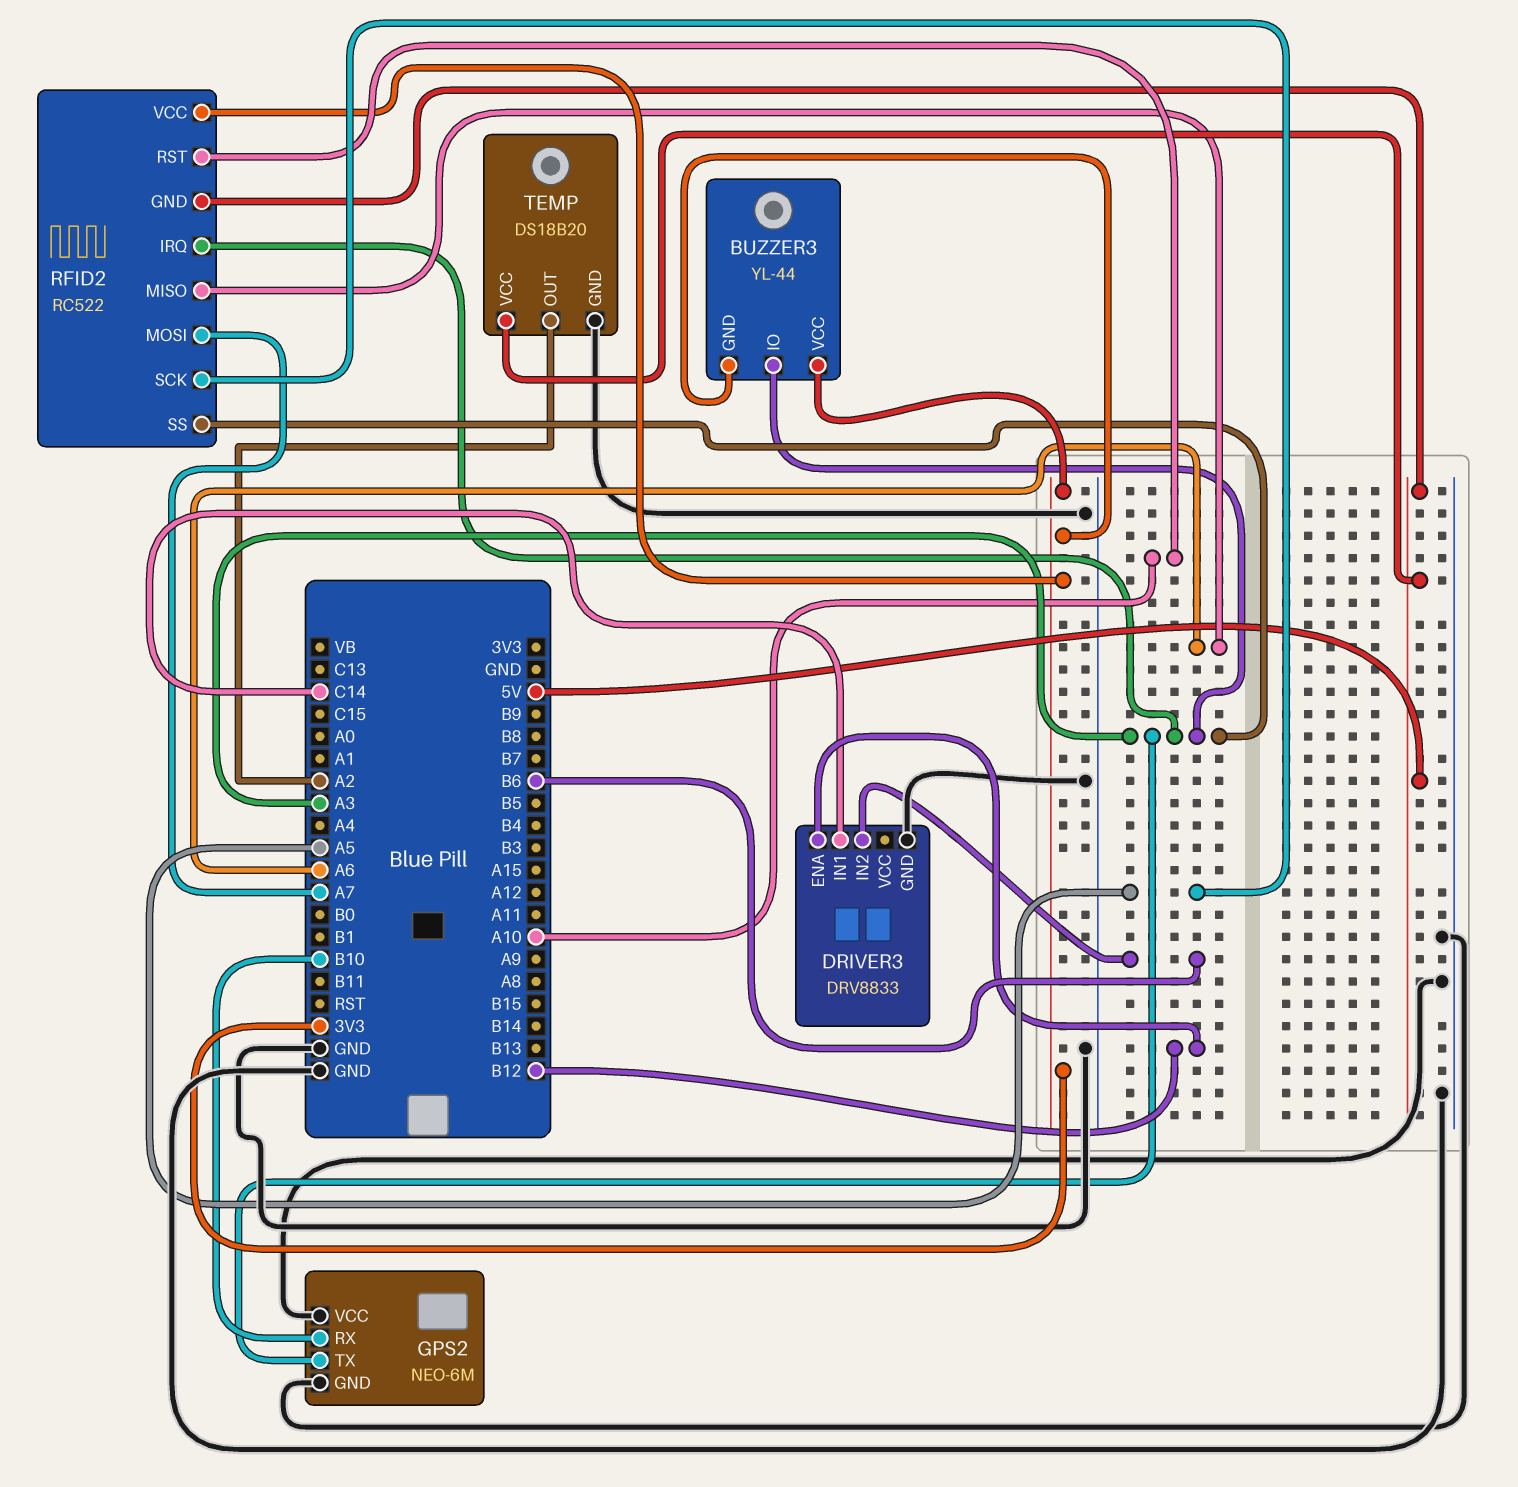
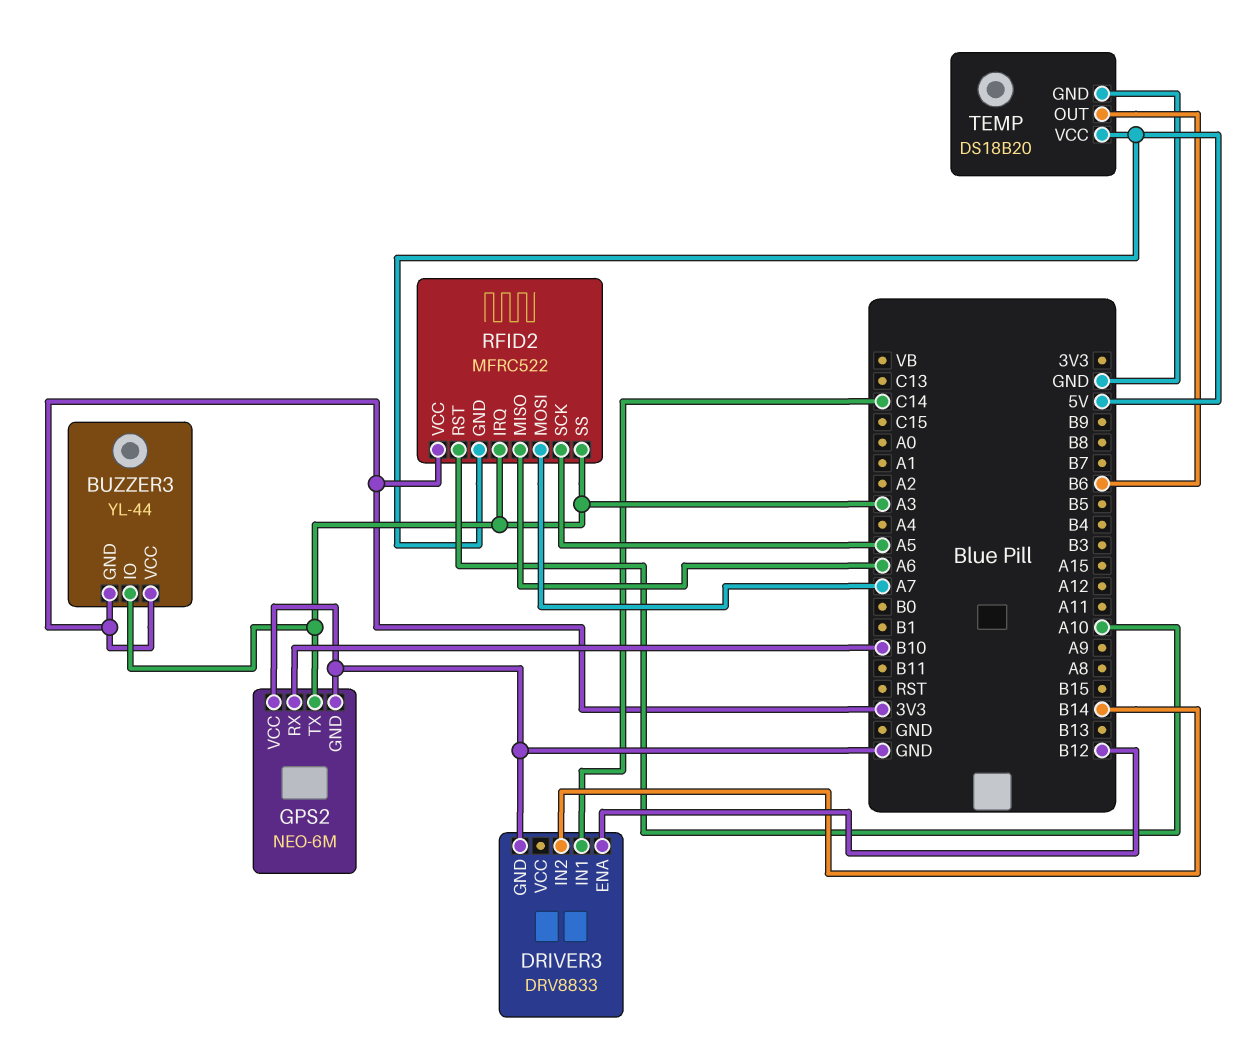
DRIVER3 pin IN2: B6 -> B14
RFID2: RC522 -> MFRC522
TEMP pin OUT: A2 -> B6

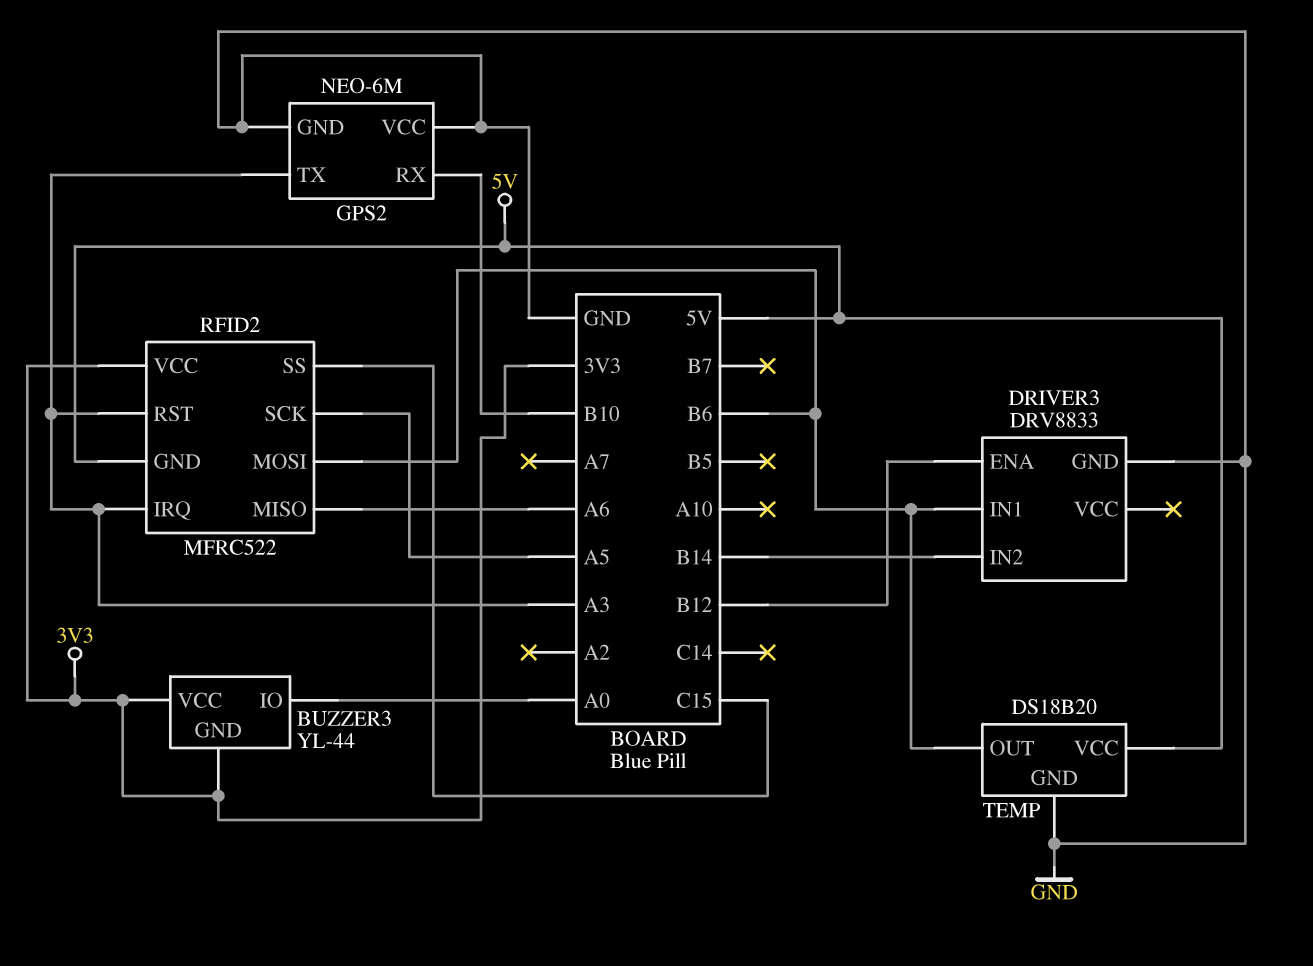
BUZZER3 pin IO: A3 -> A0
DRIVER3 pin IN1: C14 -> B6
RFID2 pin MOSI: A7 -> B6
RFID2 pin RST: A10 -> A3
RFID2 pin SS: A3 -> C15

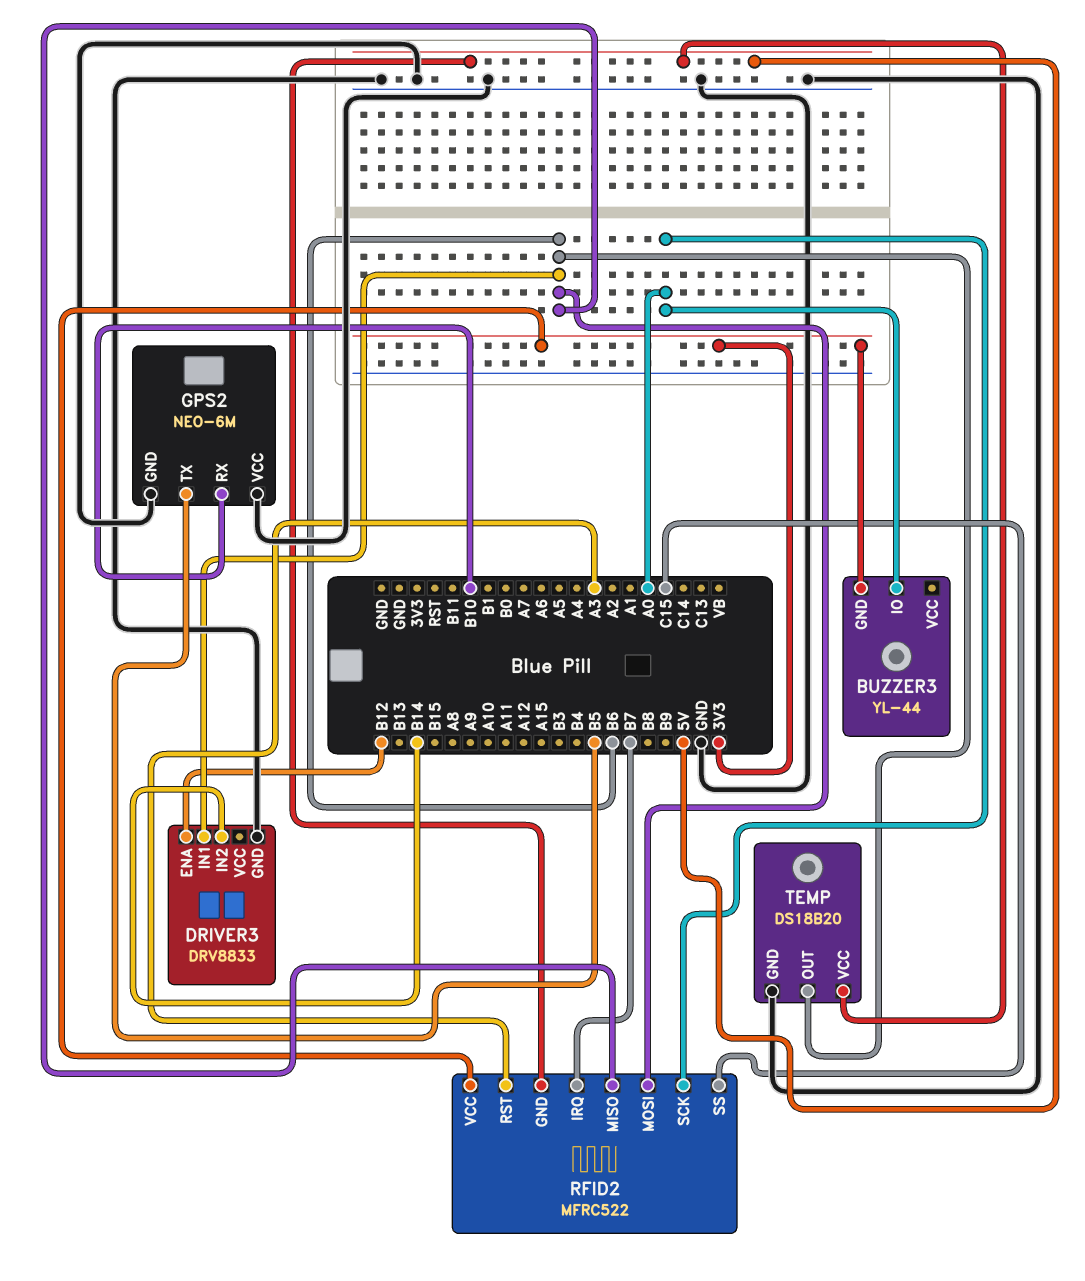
BUZZER3 pin VCC: 3V3 -> none
GPS2 pin TX: A3 -> B5
RFID2 pin IRQ: A3 -> B7
RFID2 pin MISO: A6 -> B6
RFID2 pin SCK: A5 -> A0

